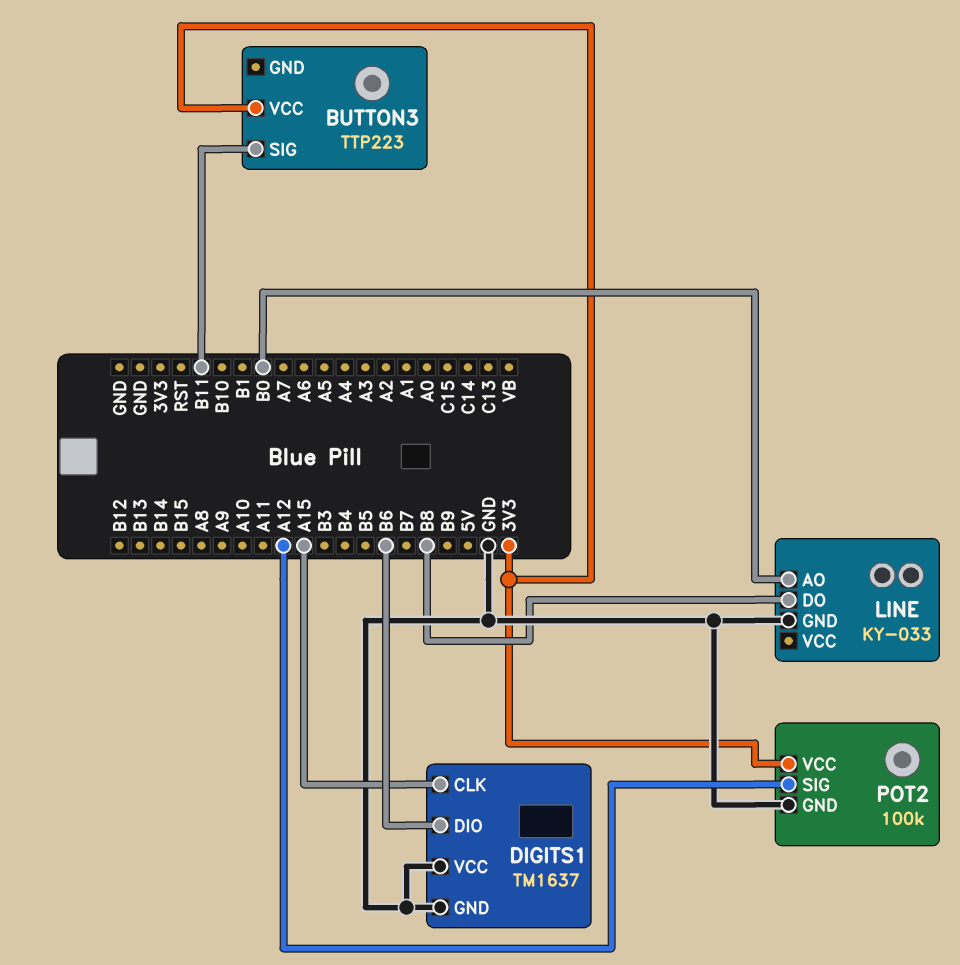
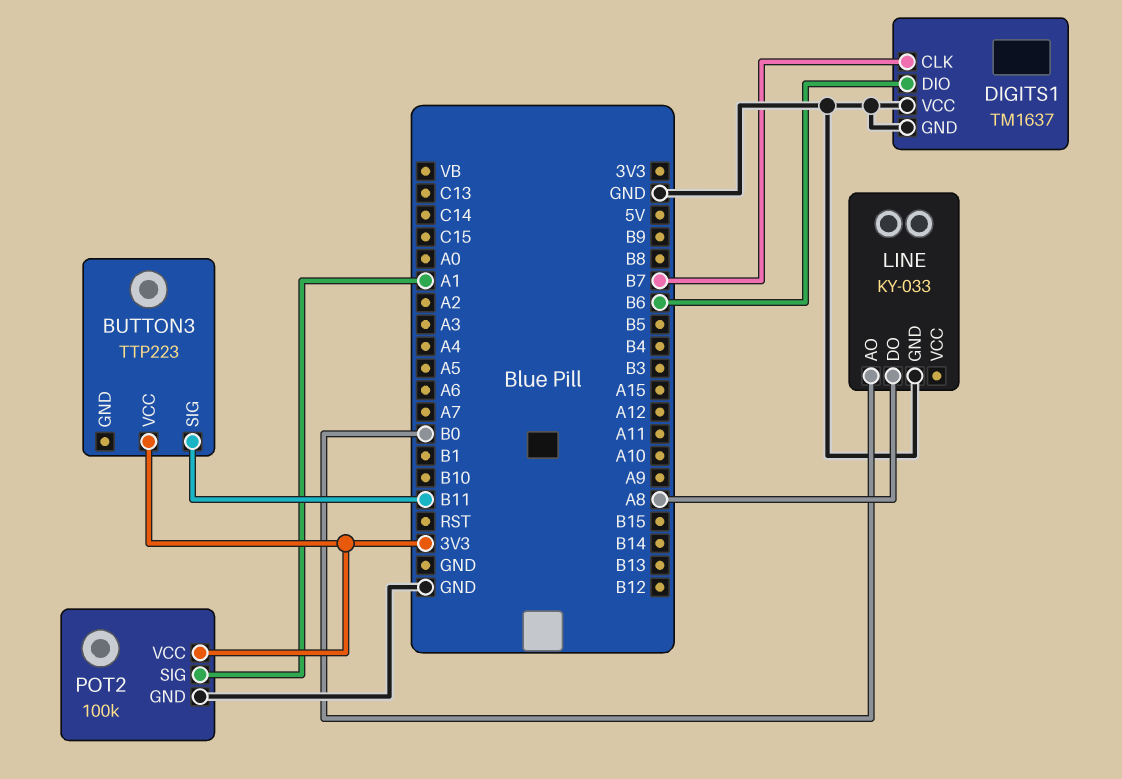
DIGITS1 pin CLK: A15 -> B7
LINE pin DO: B8 -> A8
POT2 pin SIG: A12 -> A1

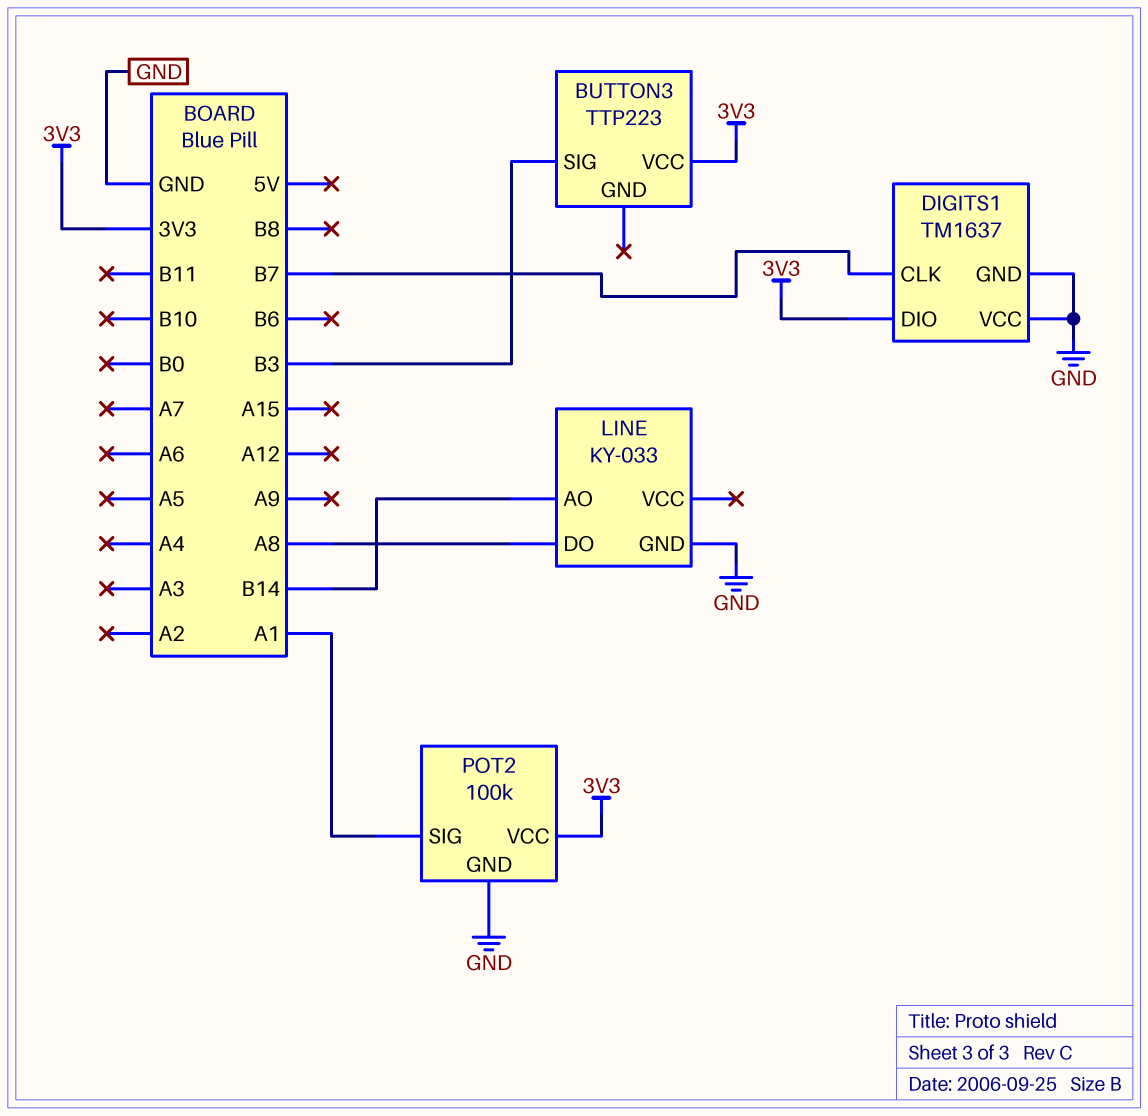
BUTTON3 pin SIG: B11 -> B3
DIGITS1 pin DIO: B6 -> 3V3
LINE pin AO: B0 -> B14

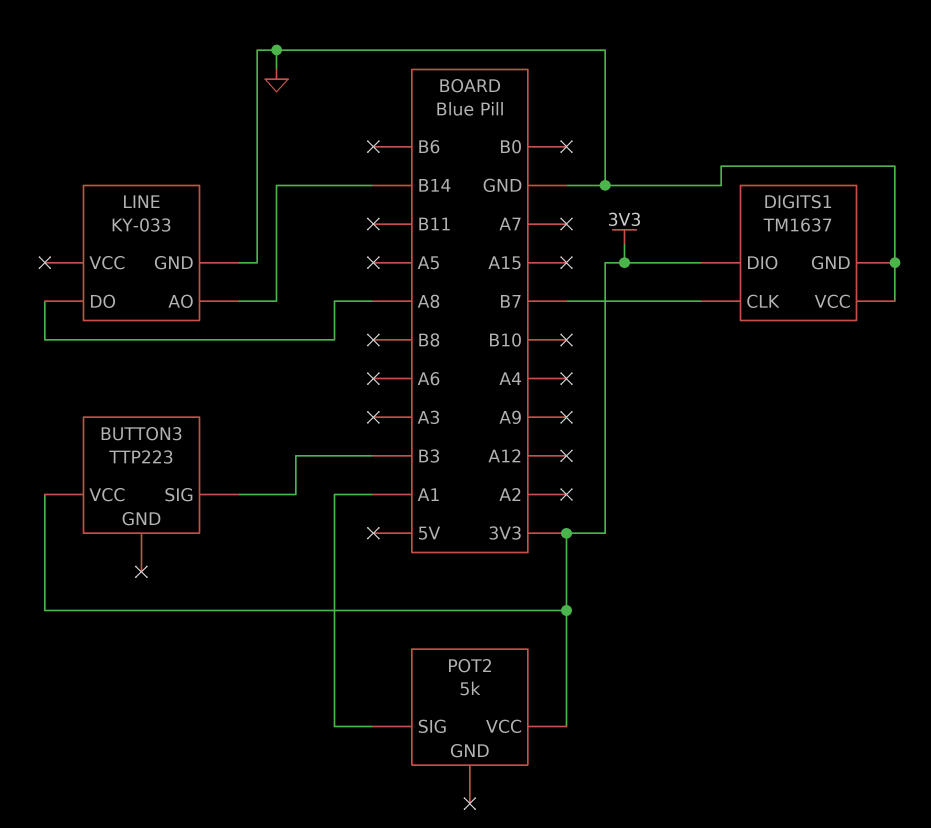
POT2: 100k -> 5k
POT2 pin GND: GND -> none

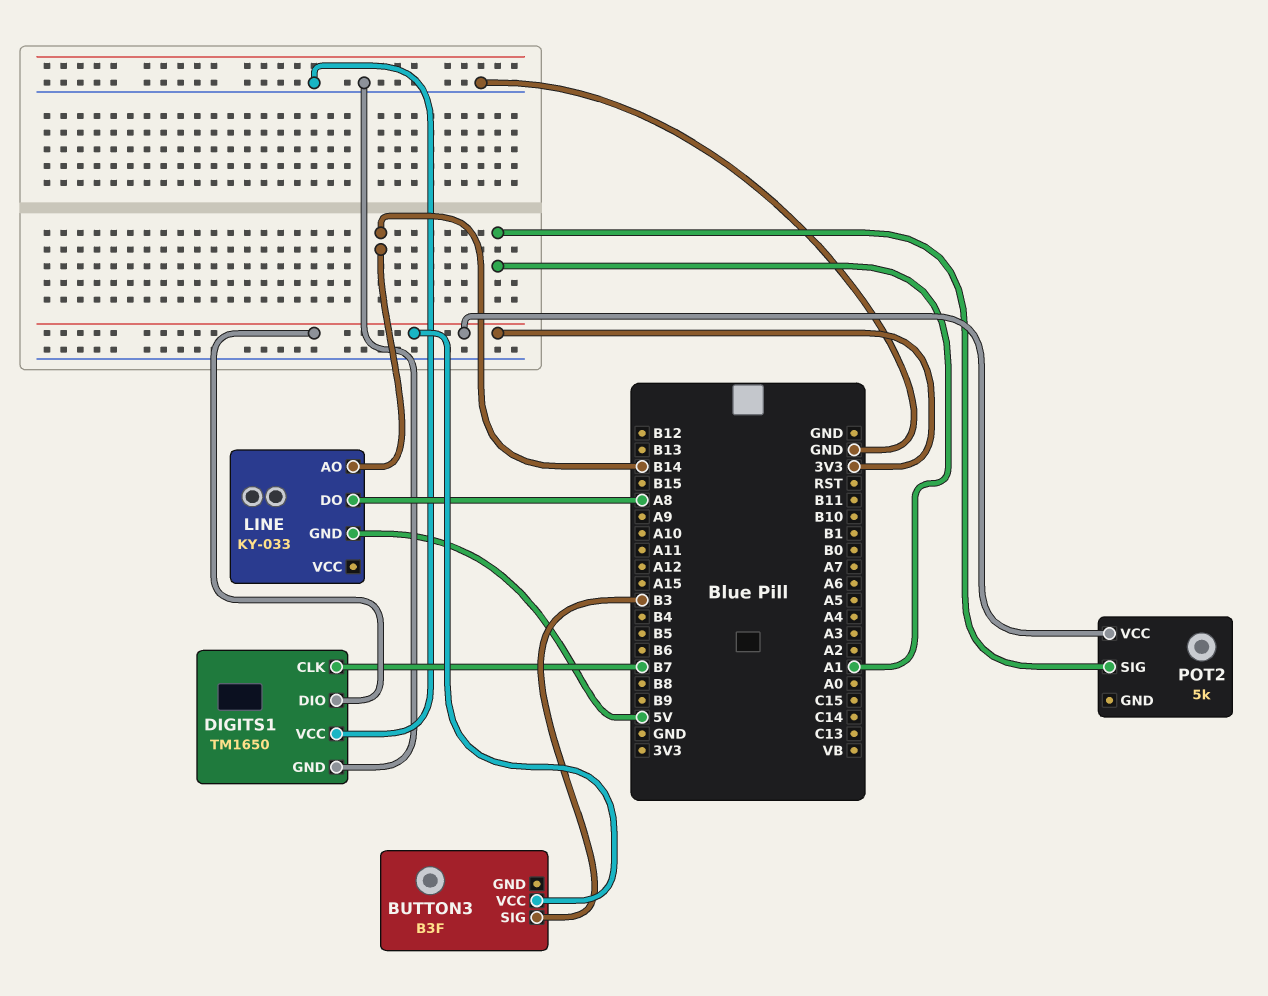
BUTTON3: TTP223 -> B3F
DIGITS1: TM1637 -> TM1650
LINE pin GND: GND -> 5V

